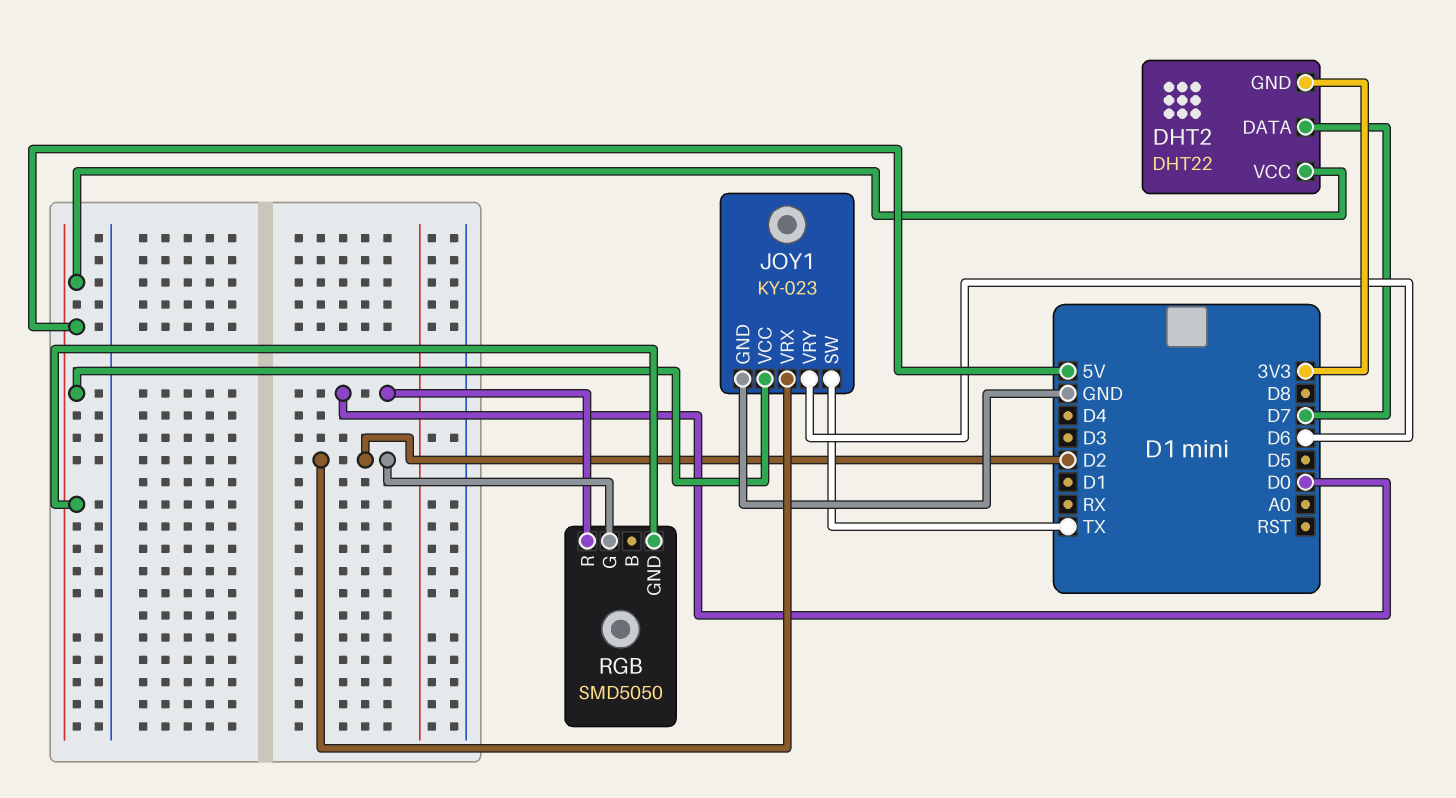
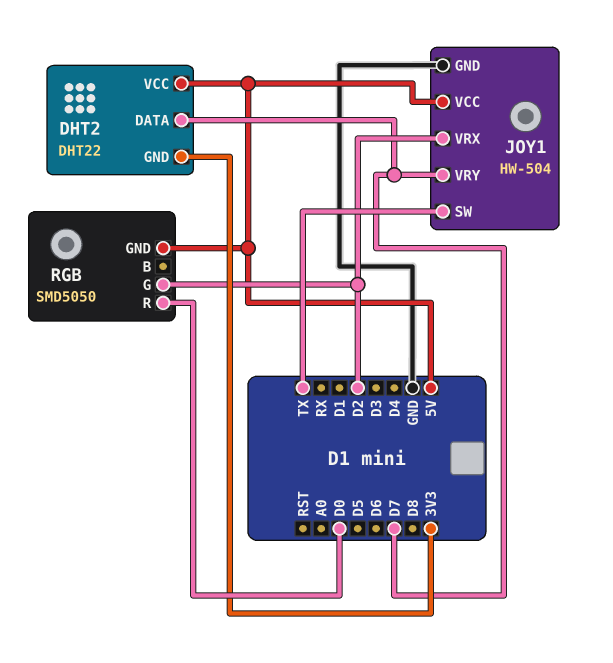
JOY1: KY-023 -> HW-504
JOY1 pin VRY: D6 -> D7

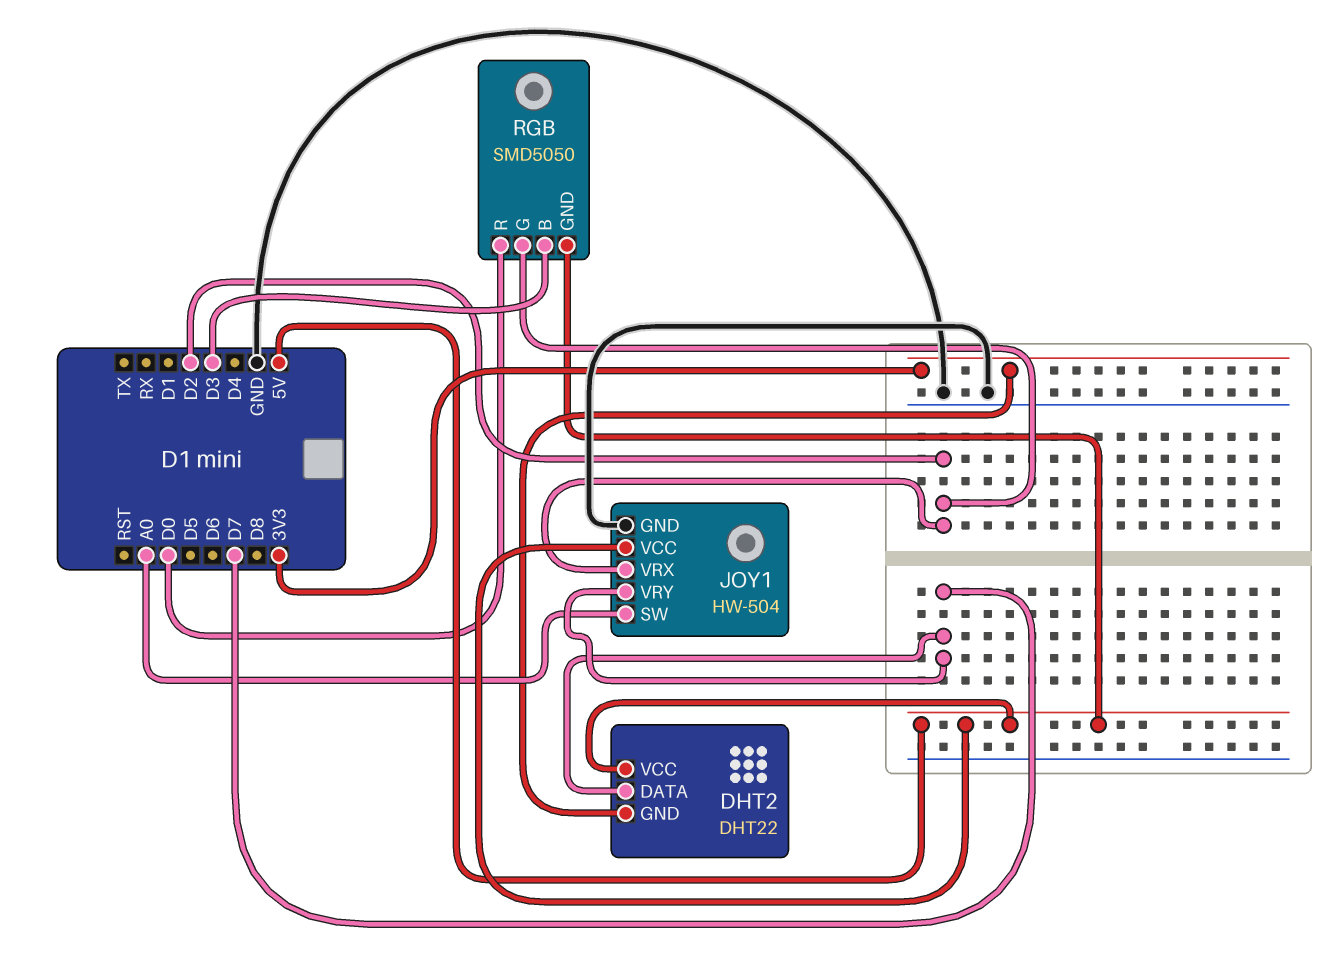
JOY1 pin SW: TX -> A0
RGB pin B: none -> D3

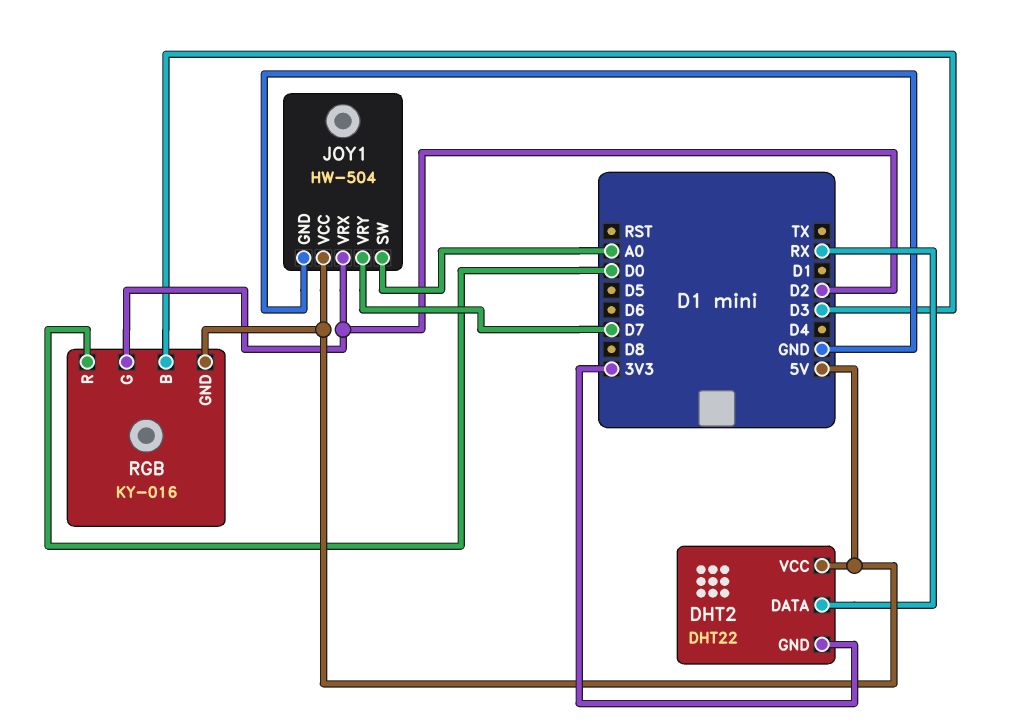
DHT2 pin DATA: D7 -> RX
RGB: SMD5050 -> KY-016

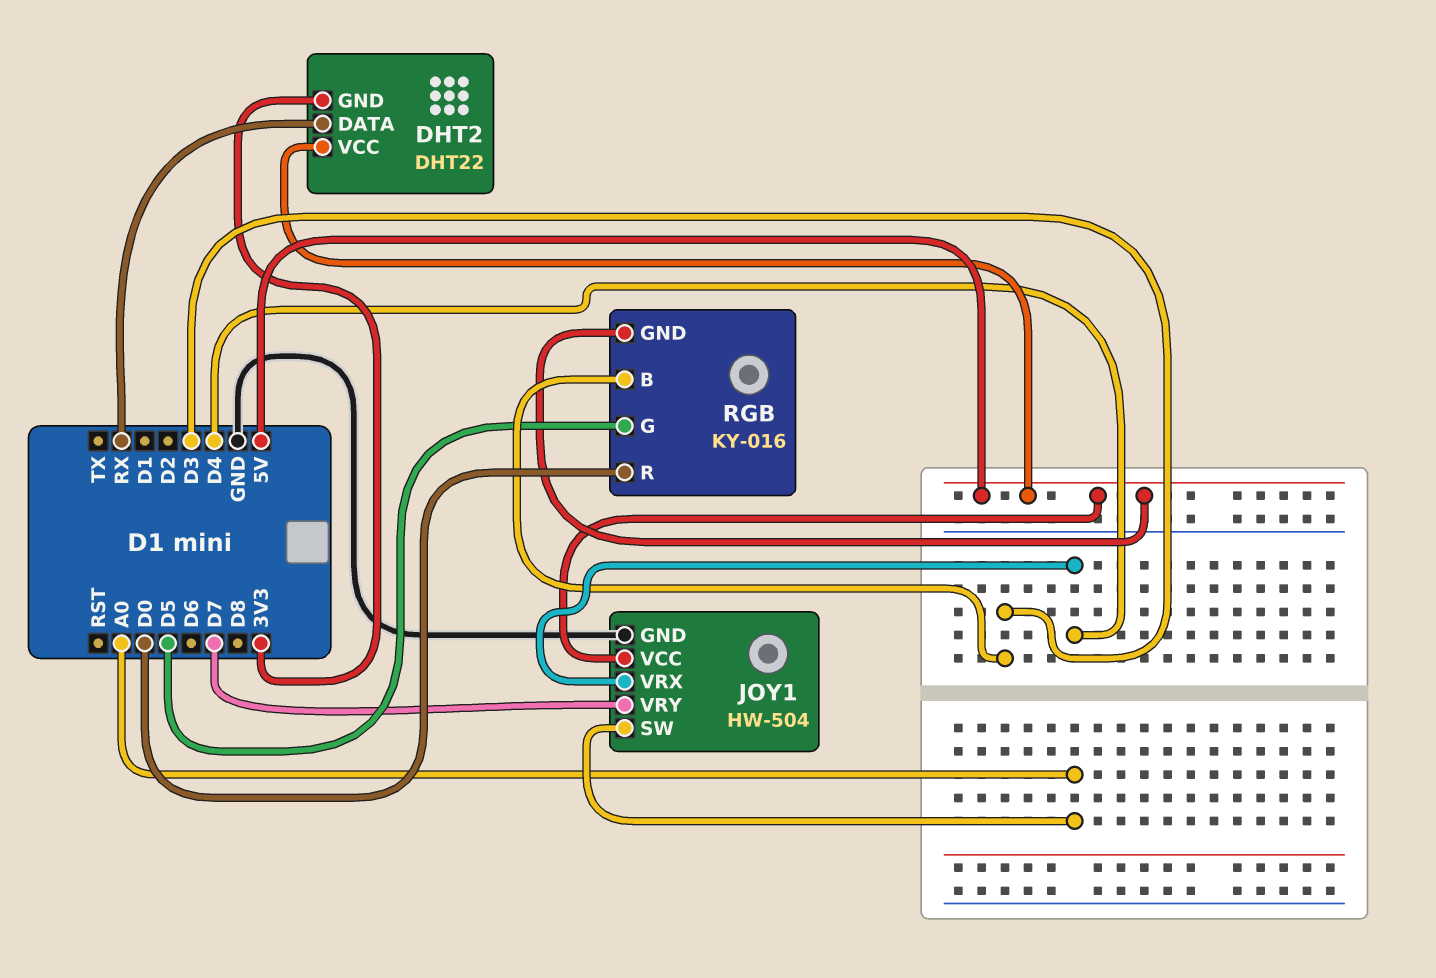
JOY1 pin VRX: D2 -> D4
RGB pin G: D2 -> D5

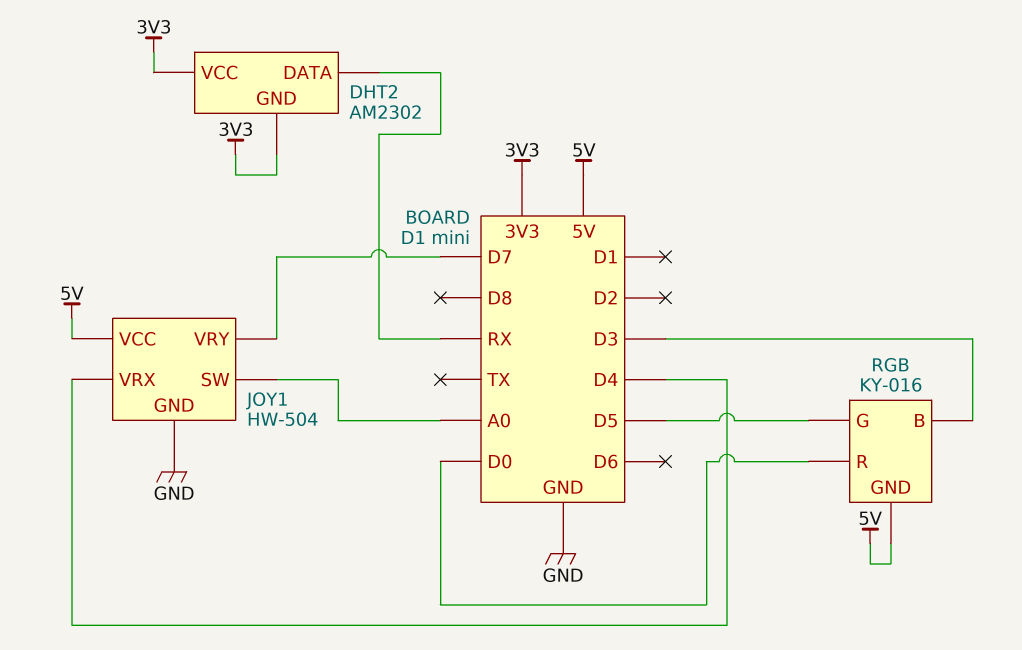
DHT2: DHT22 -> AM2302
DHT2 pin VCC: 5V -> 3V3

